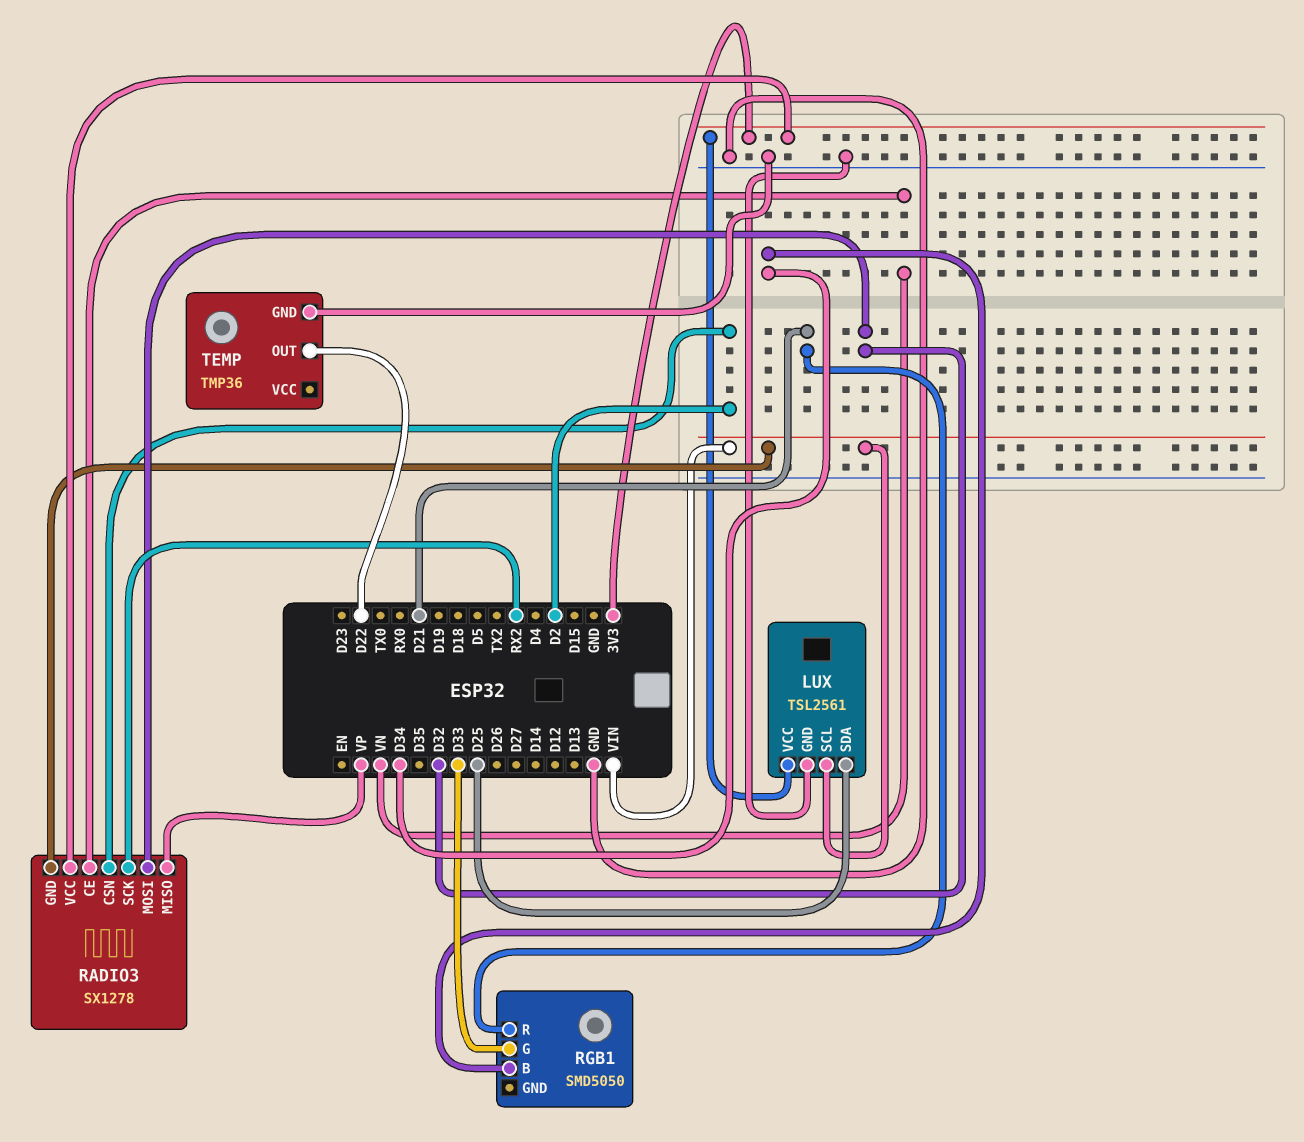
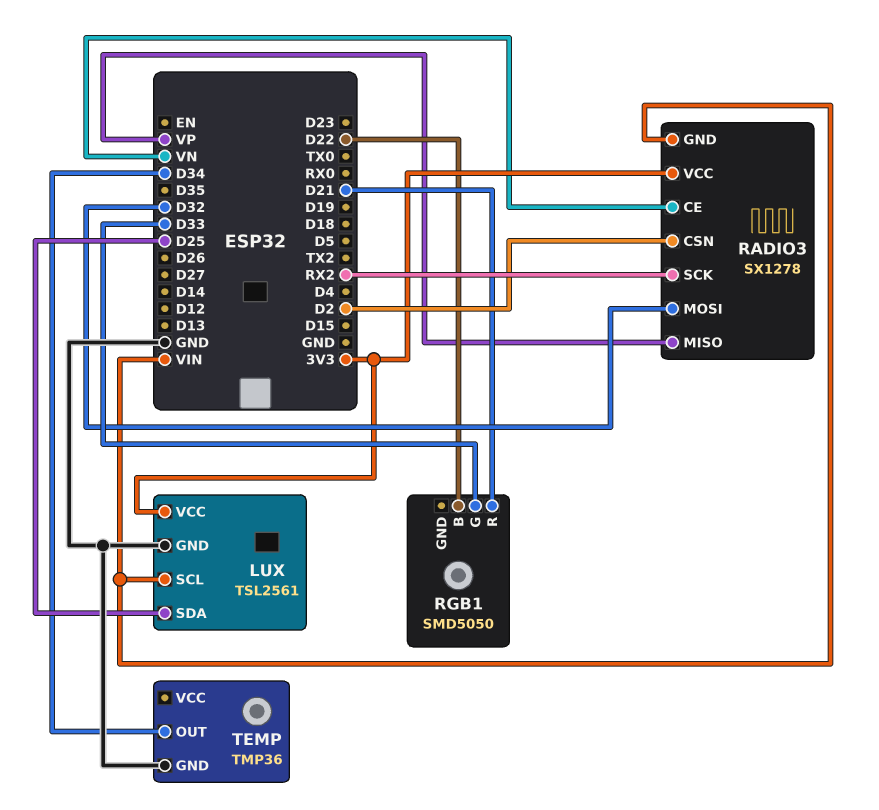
RGB1 pin B: D34 -> D22
TEMP pin OUT: D22 -> D34

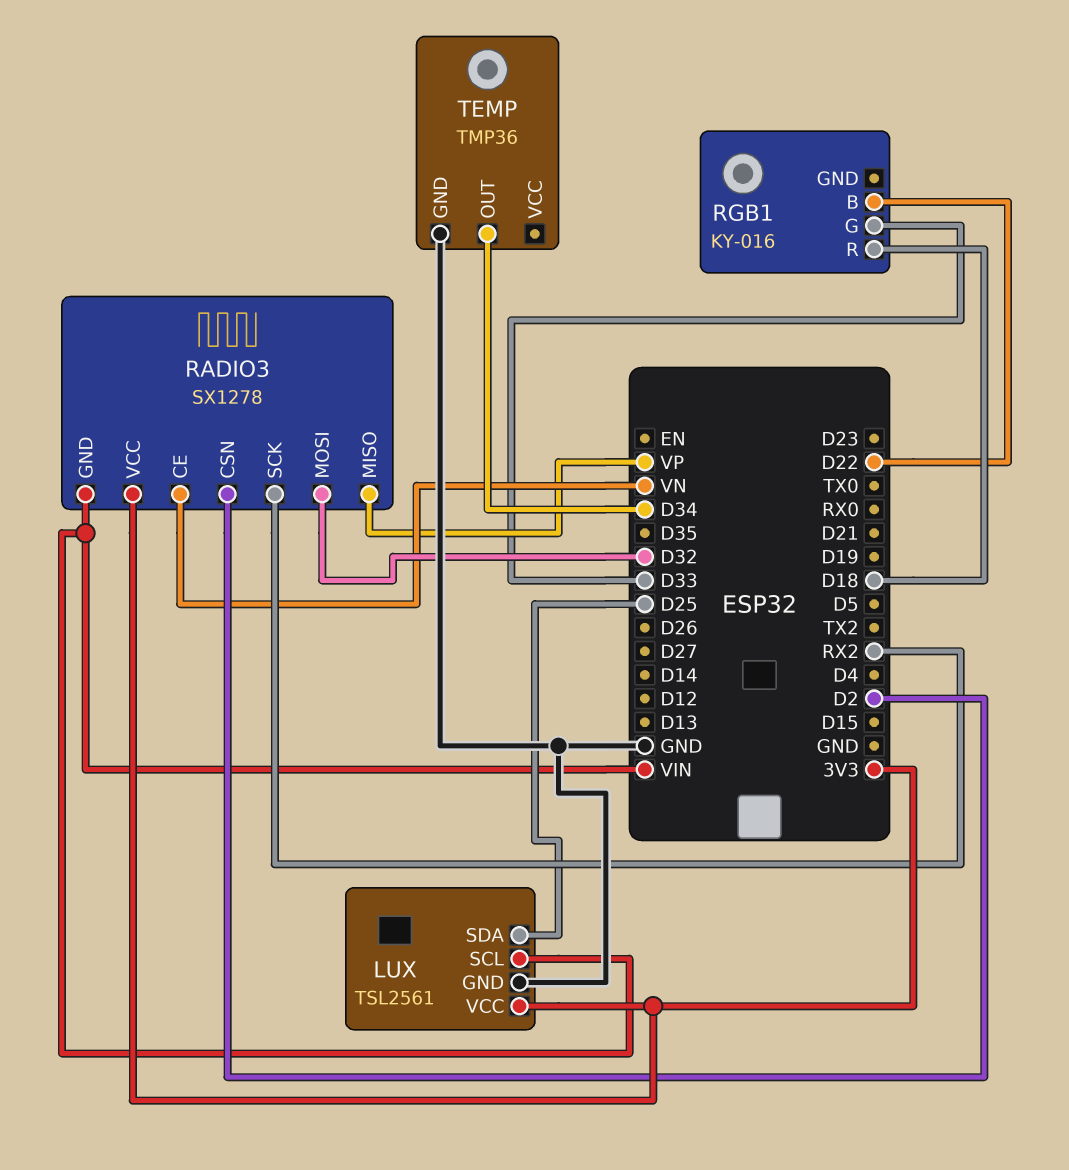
RGB1: SMD5050 -> KY-016
RGB1 pin R: D21 -> D18

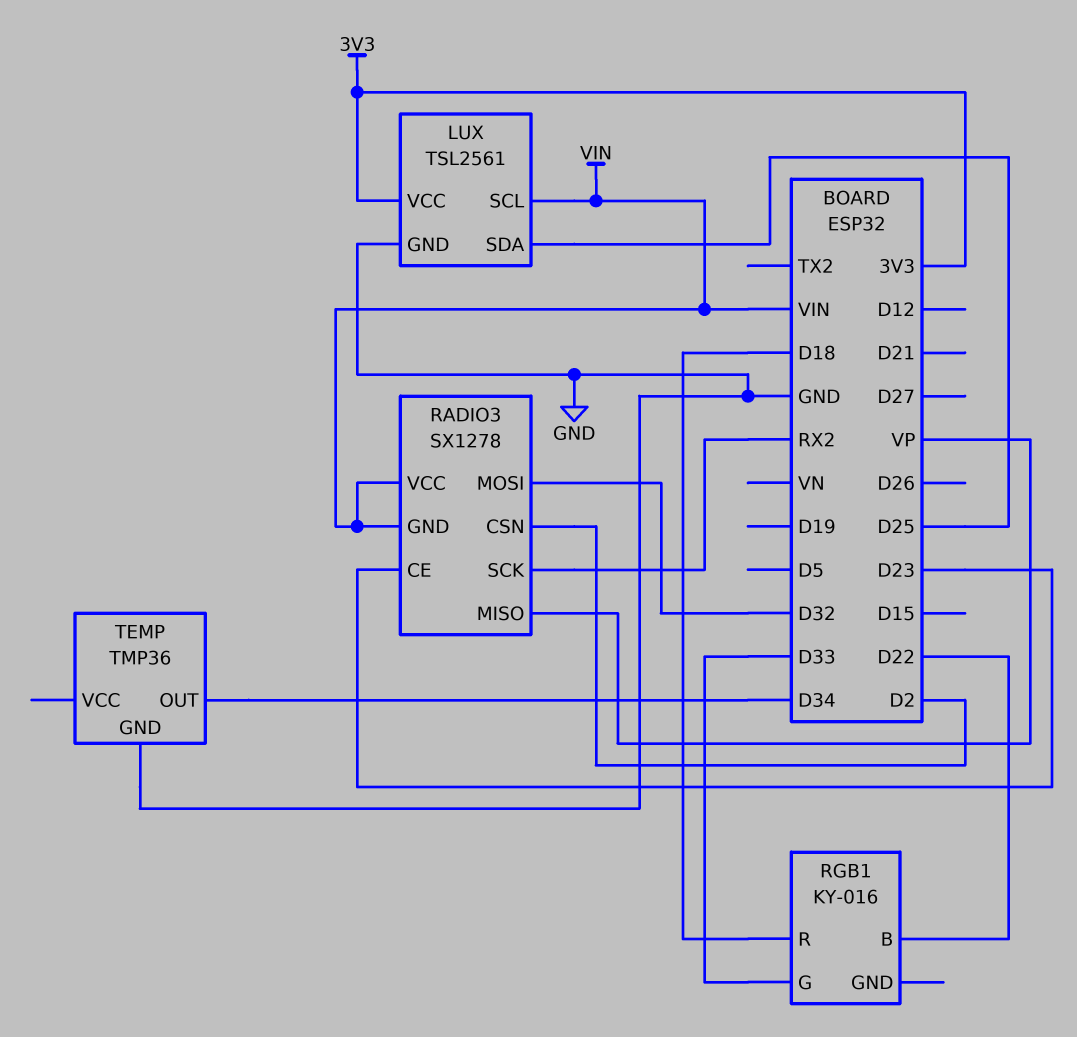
RADIO3 pin CE: VN -> D23
RADIO3 pin VCC: 3V3 -> VIN

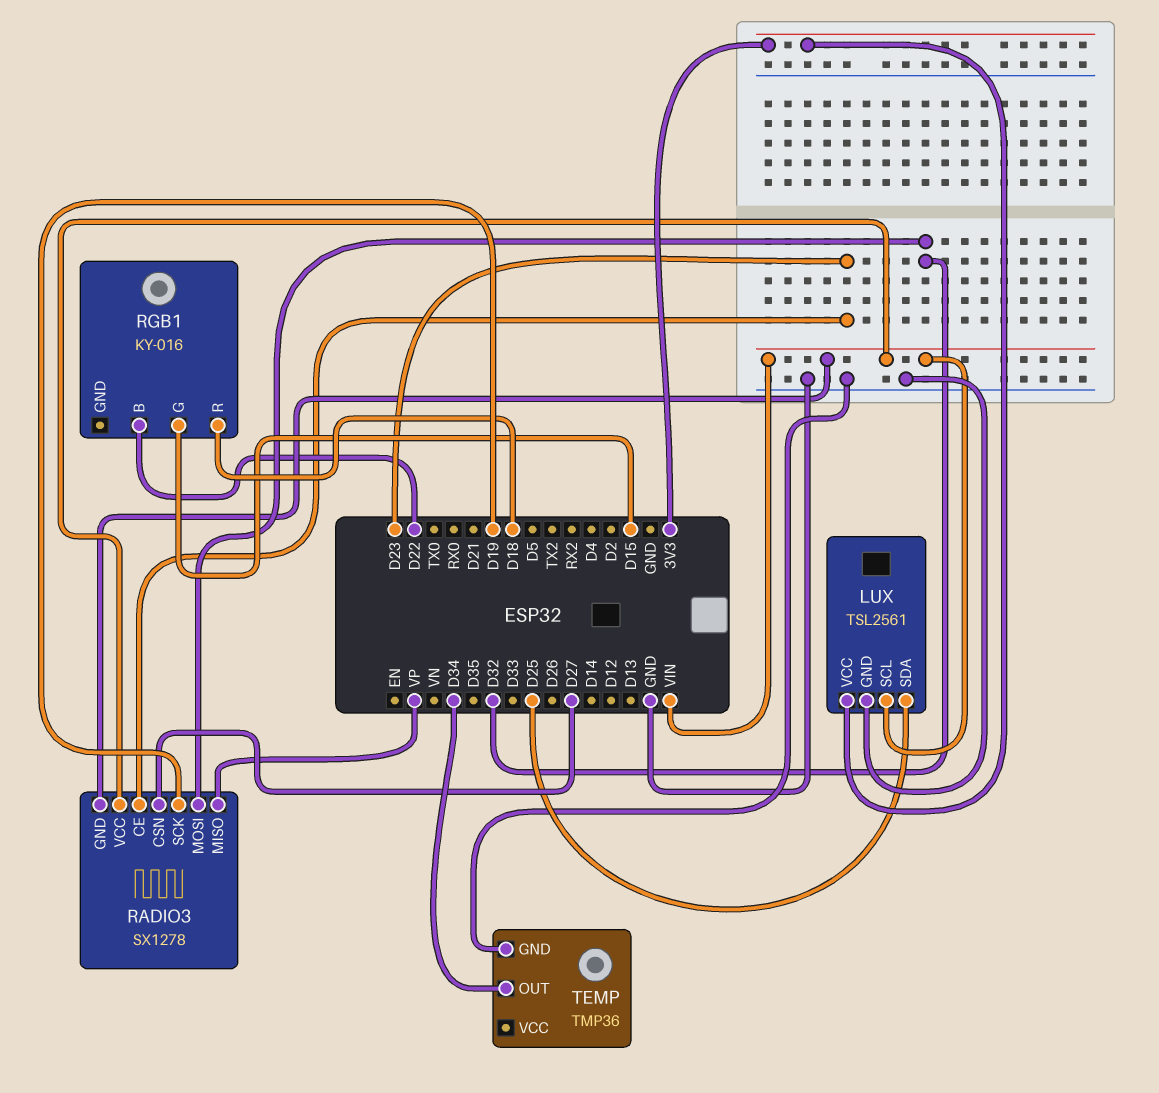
RADIO3 pin CSN: D2 -> D27
RADIO3 pin SCK: RX2 -> D19
RGB1 pin G: D33 -> D15

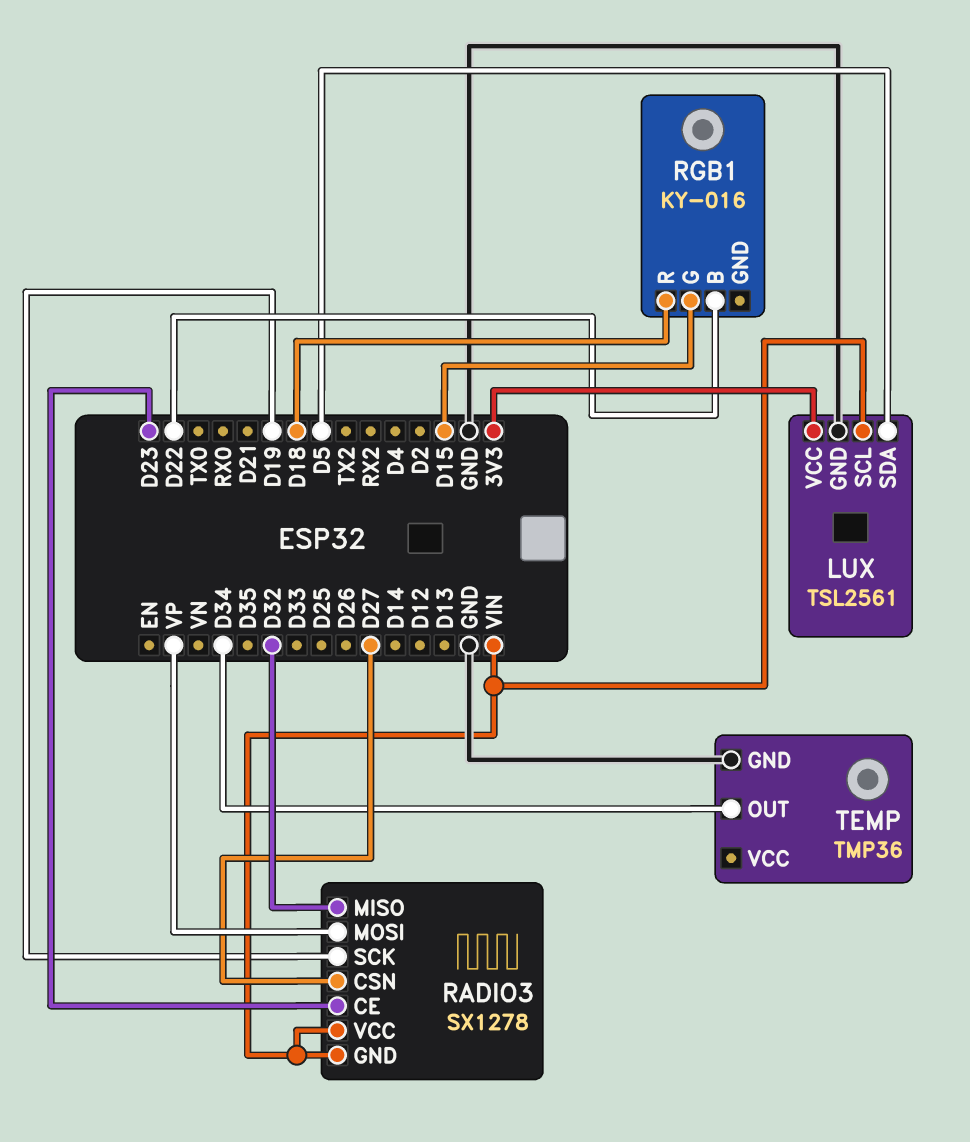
LUX pin SDA: D25 -> D5
RADIO3 pin MISO: VP -> D32
RADIO3 pin MOSI: D32 -> VP

